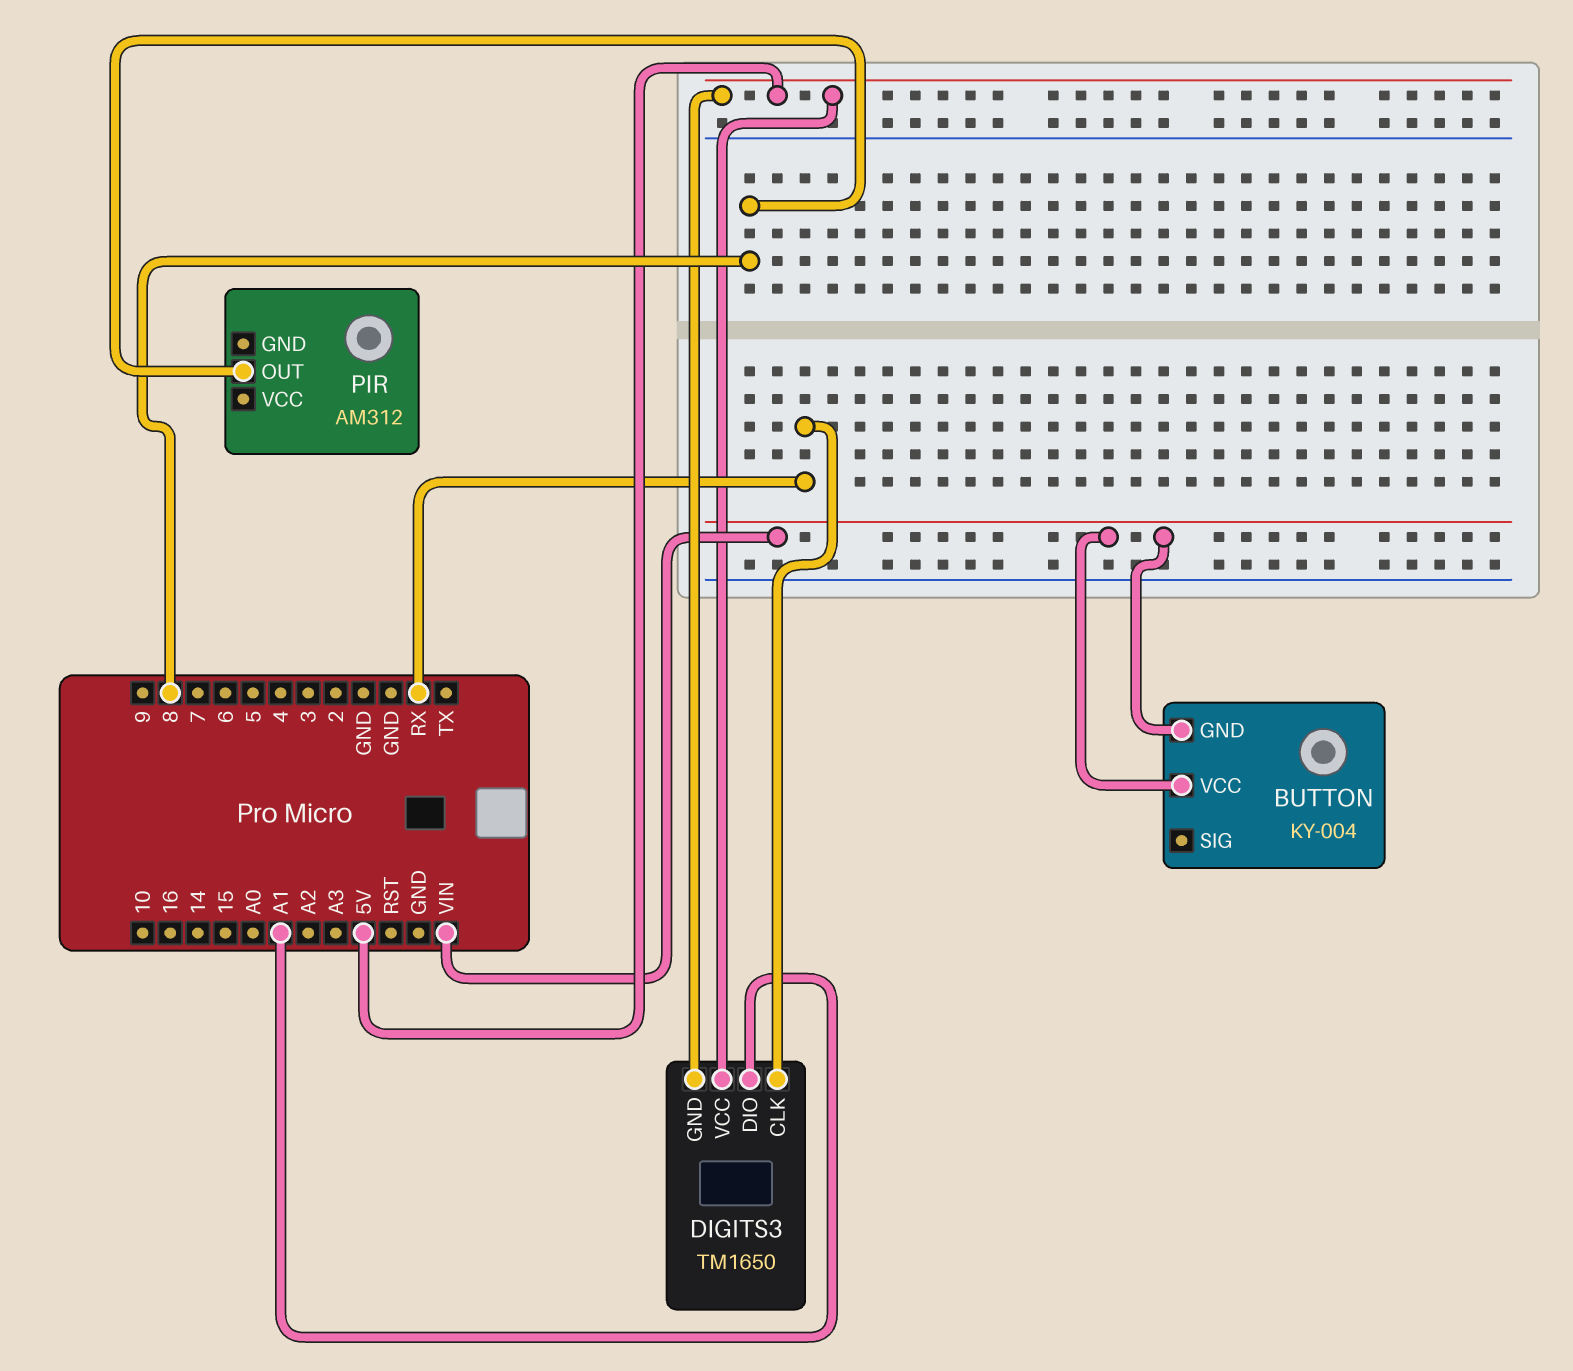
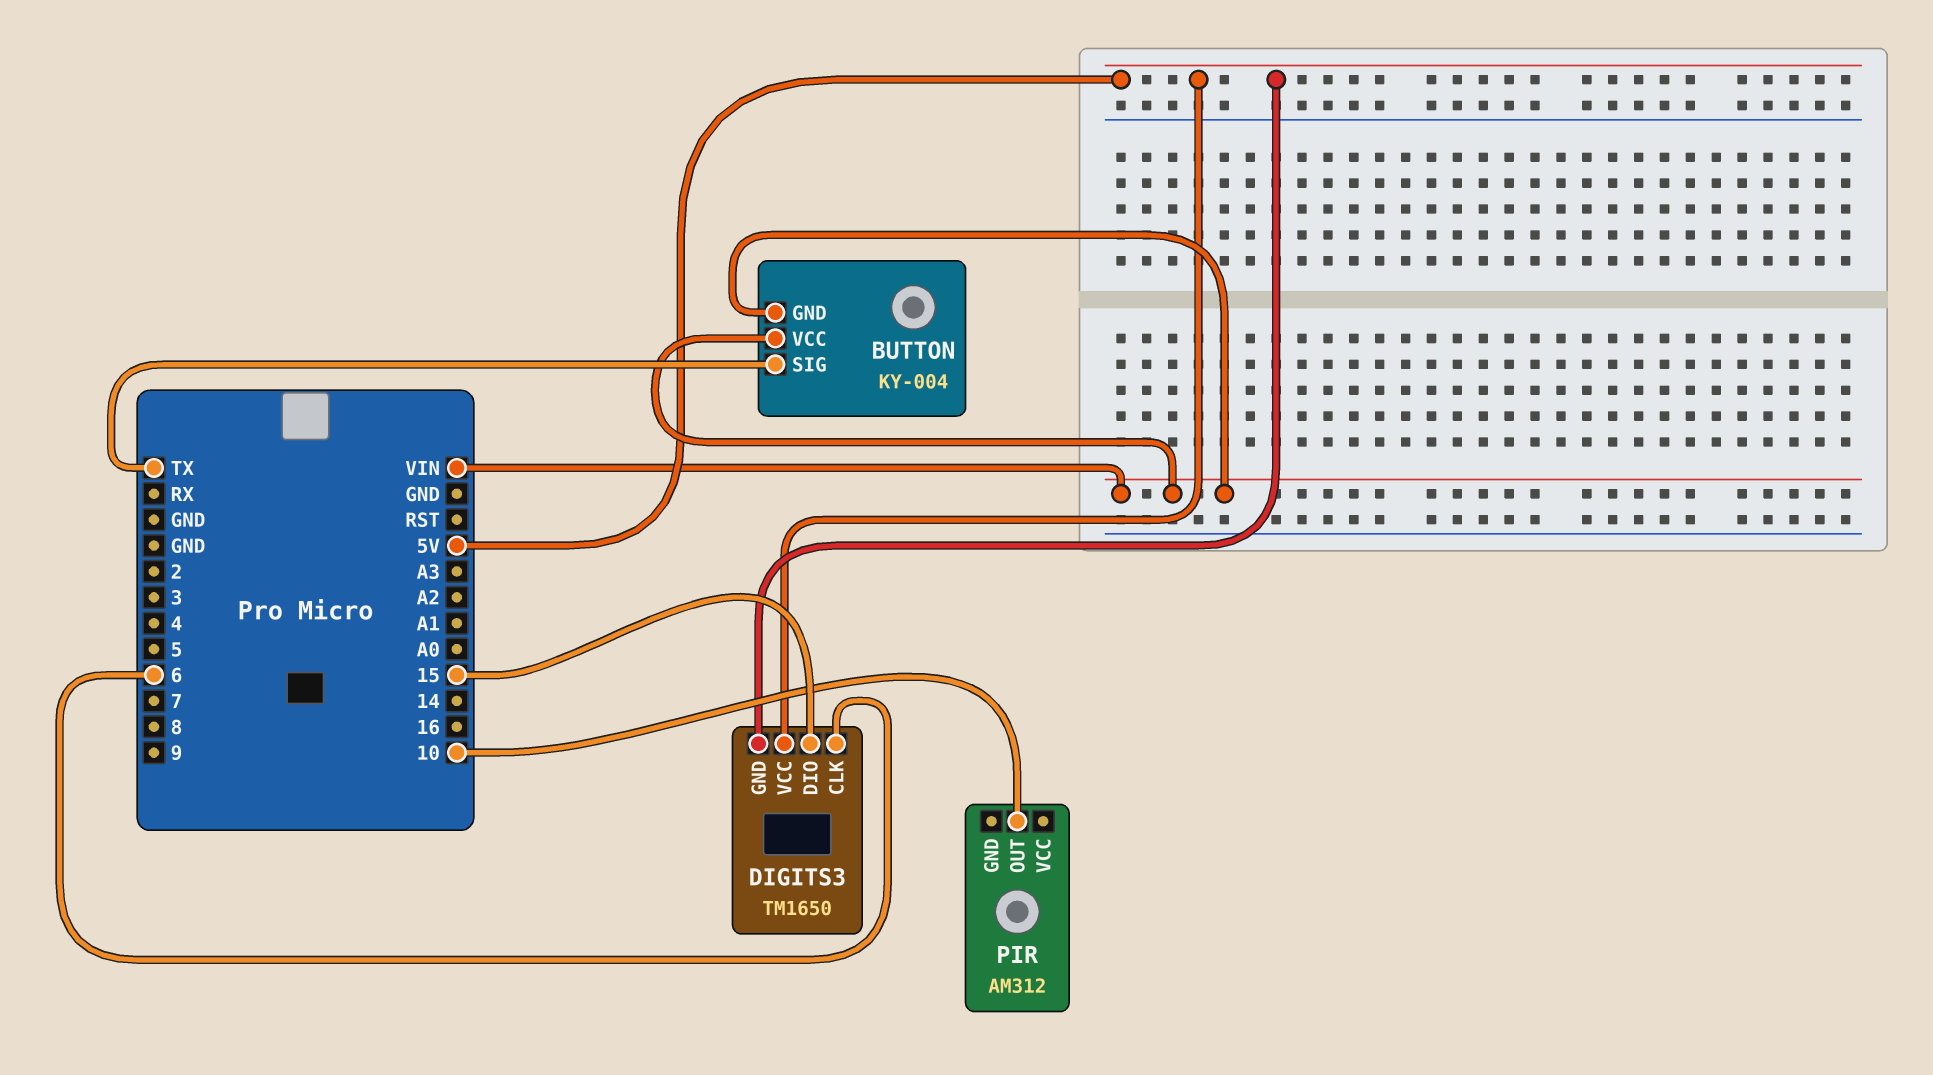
BUTTON pin SIG: none -> TX
DIGITS3 pin CLK: RX -> 6
DIGITS3 pin DIO: A1 -> 15
PIR pin OUT: 8 -> 10

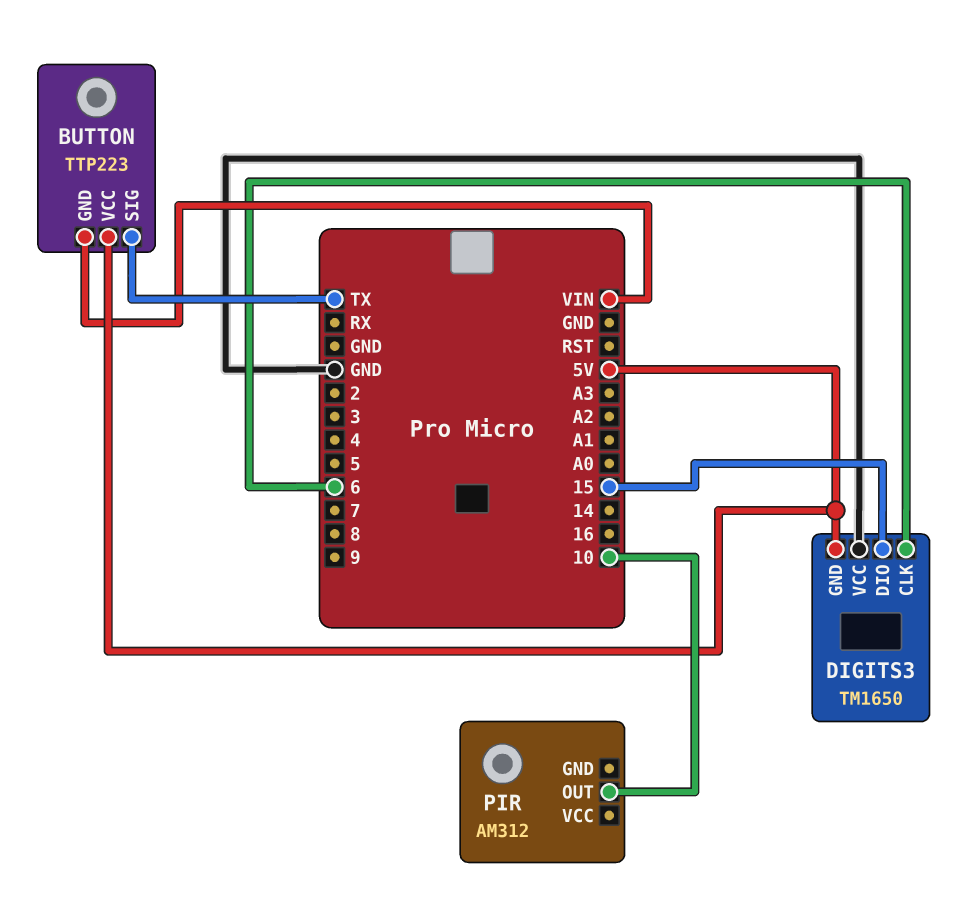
BUTTON: KY-004 -> TTP223
BUTTON pin VCC: VIN -> 5V
DIGITS3 pin VCC: 5V -> GND

